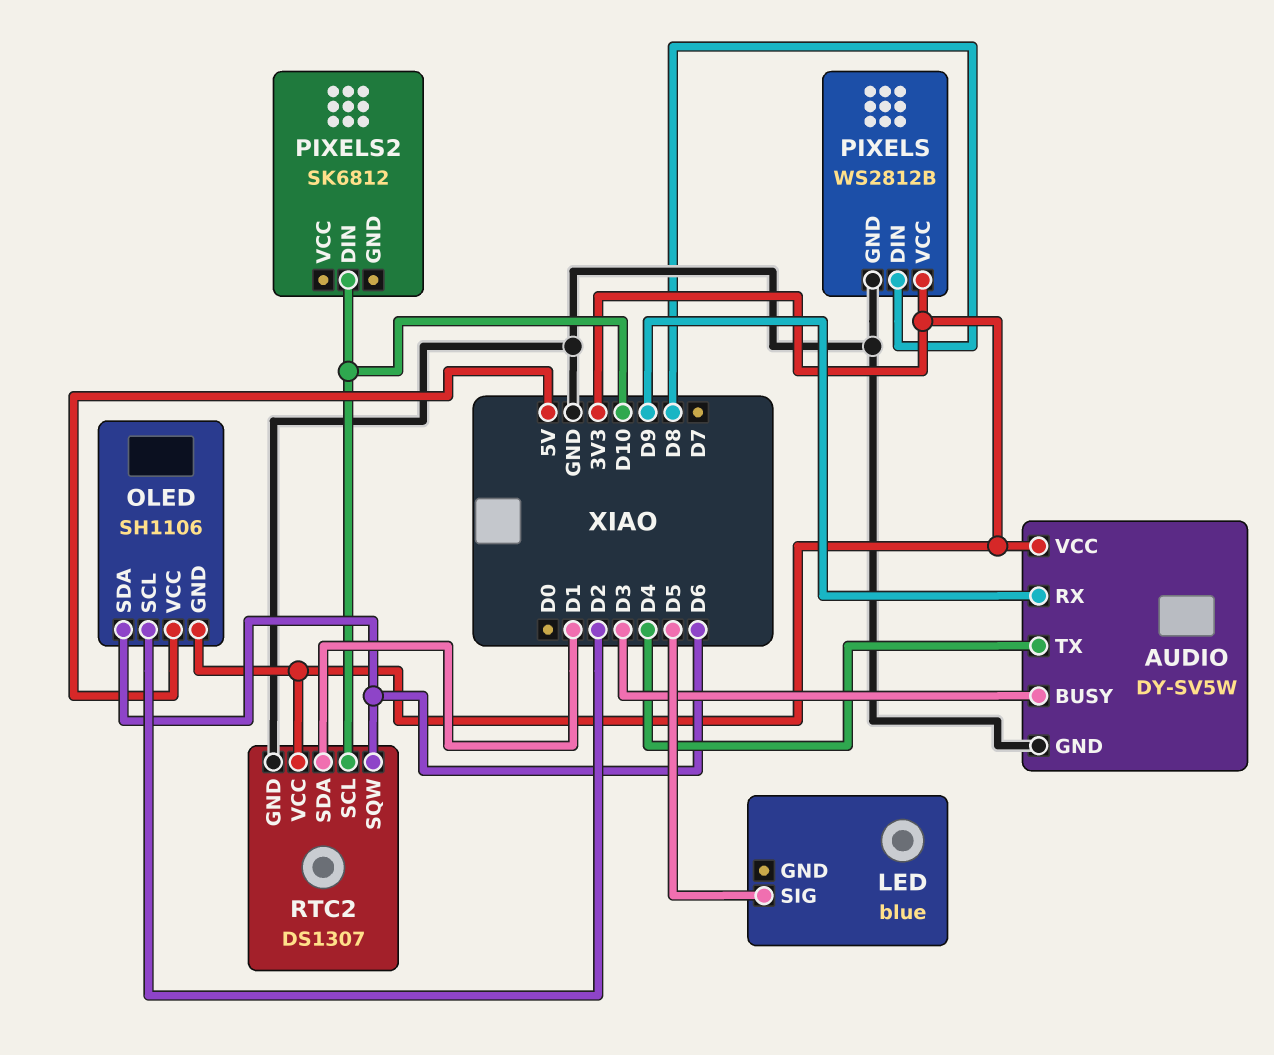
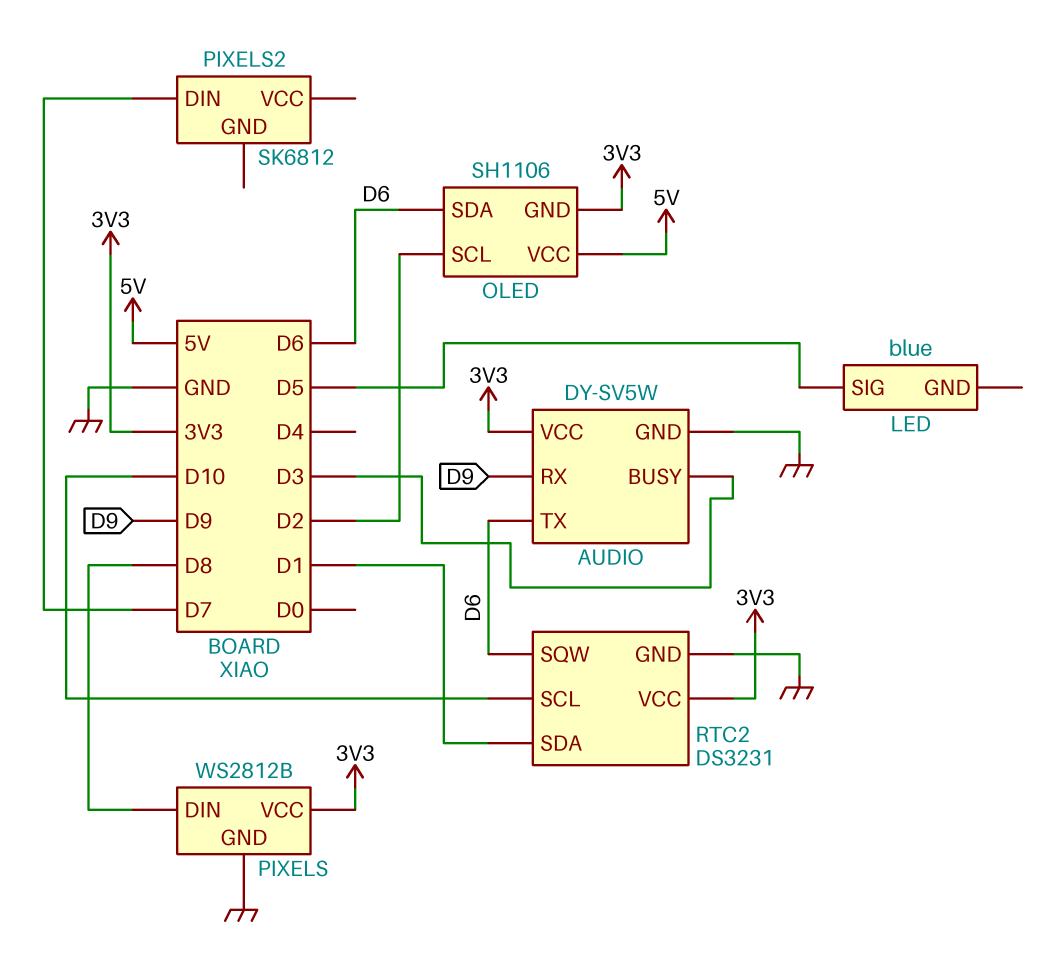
AUDIO pin TX: D4 -> D6
PIXELS2 pin DIN: D10 -> D7
RTC2: DS1307 -> DS3231

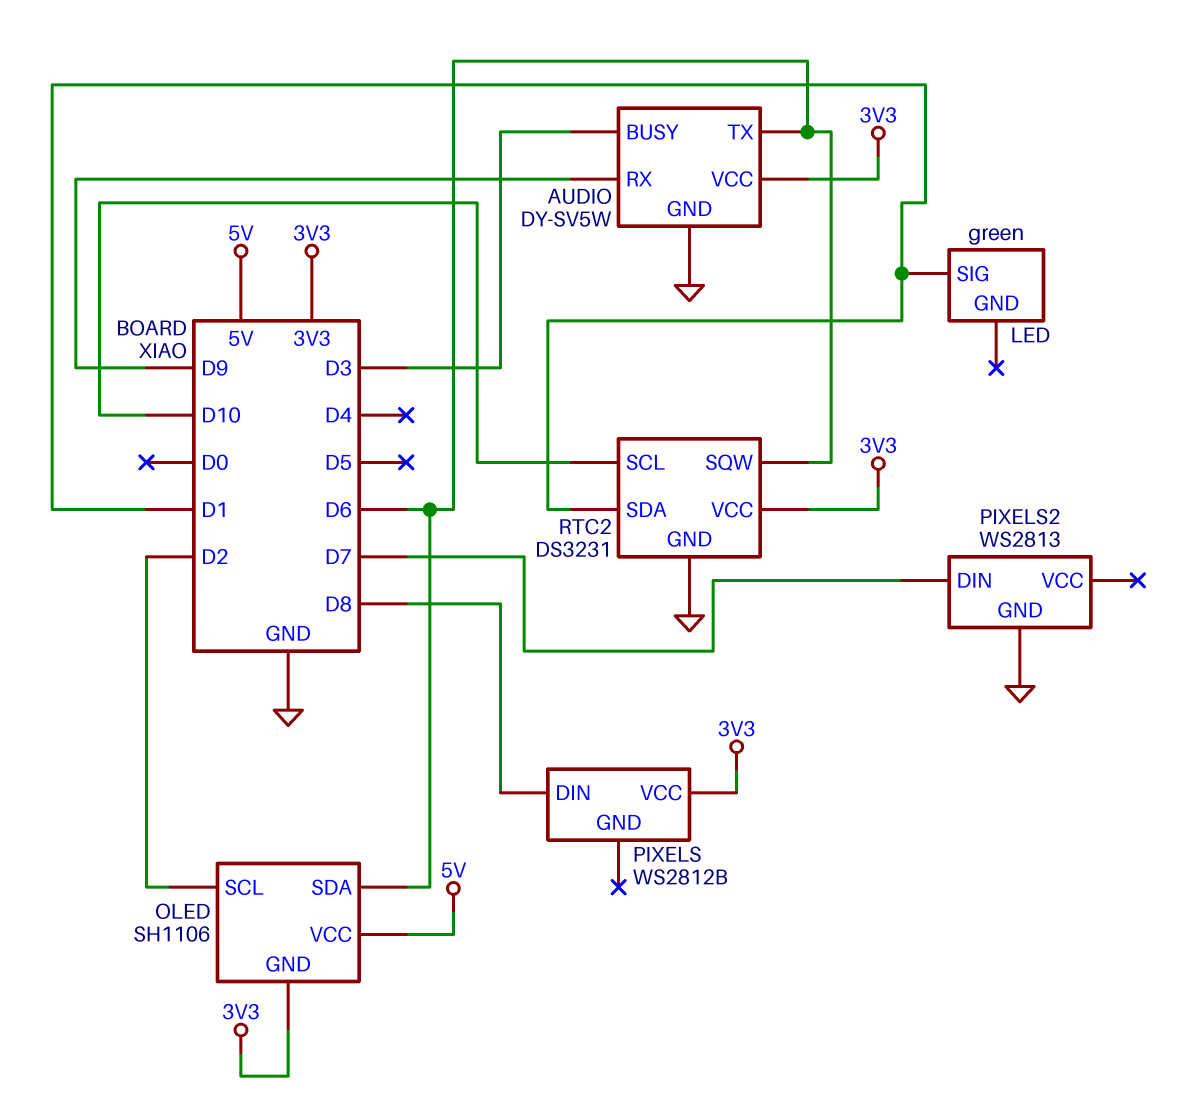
LED: blue -> green
LED pin SIG: D5 -> D1
PIXELS pin GND: GND -> none
PIXELS2: SK6812 -> WS2813
PIXELS2 pin GND: none -> GND

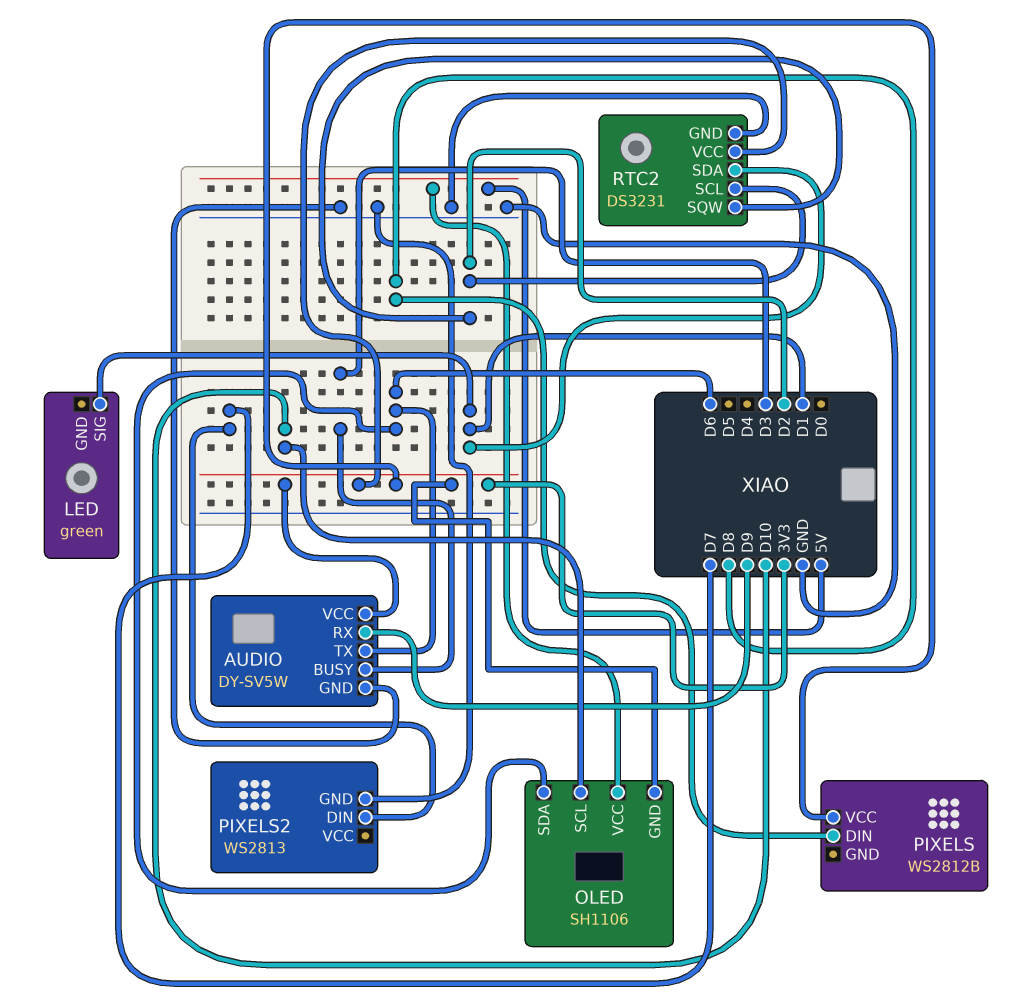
OLED pin SCL: D2 -> D10
RTC2 pin SCL: D10 -> D2
RTC2 pin SQW: D6 -> D2

